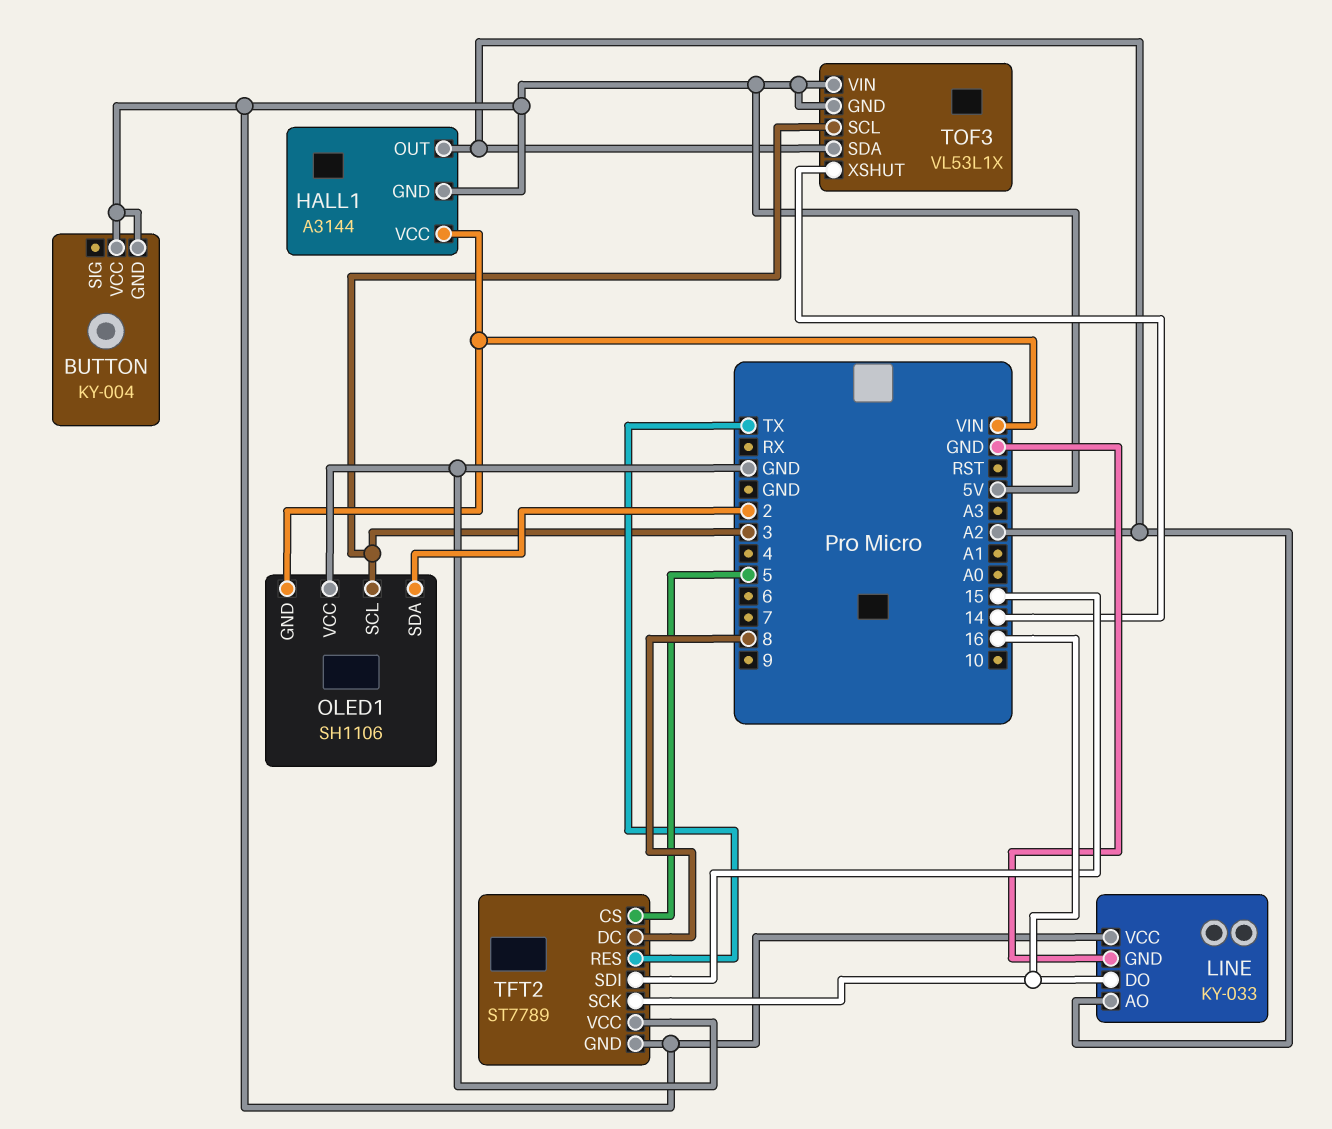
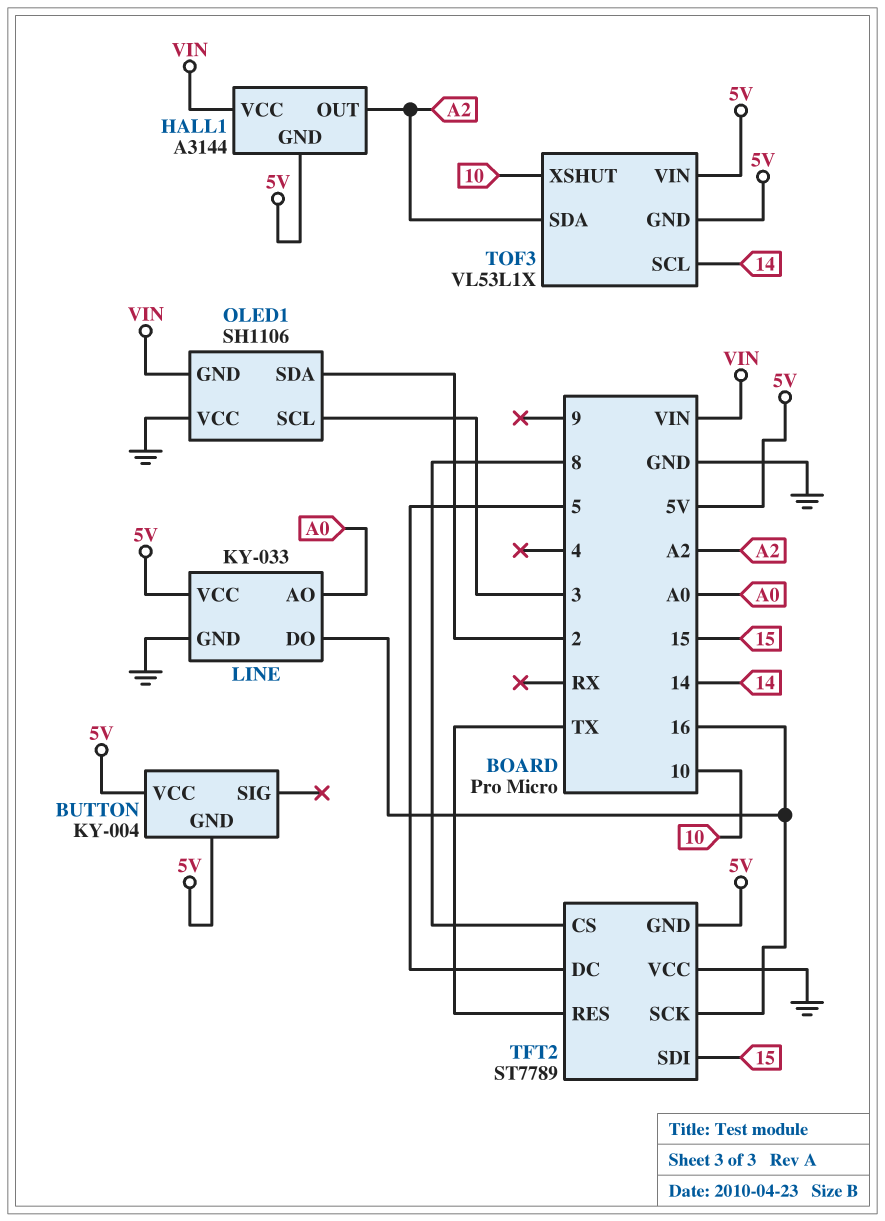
LINE pin AO: A2 -> A0
TFT2 pin CS: 5 -> 8
TFT2 pin DC: 8 -> 5
TOF3 pin SCL: 3 -> 14
TOF3 pin XSHUT: 14 -> 10

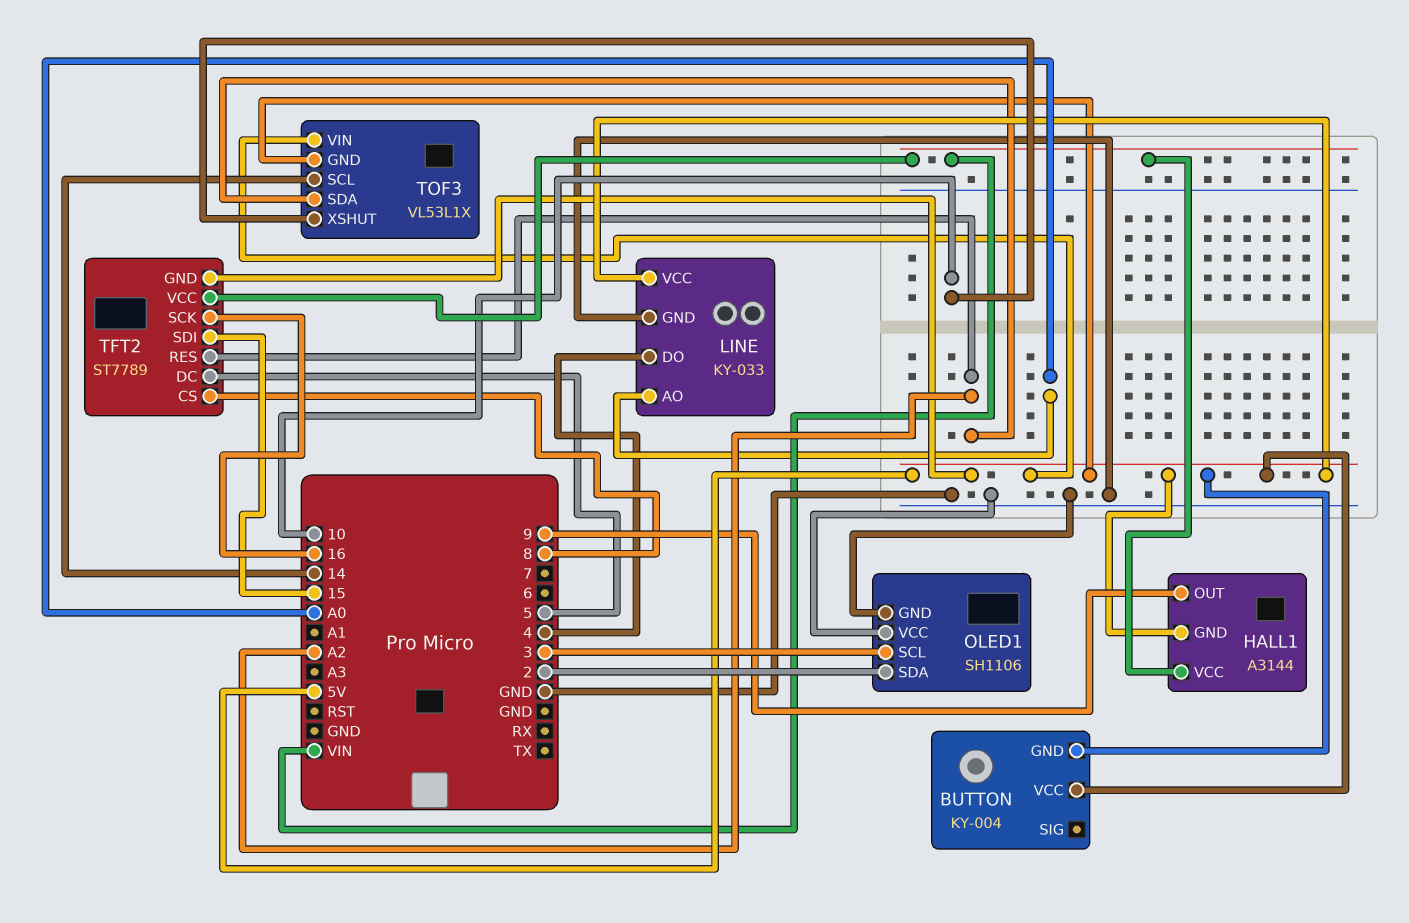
HALL1 pin OUT: A2 -> 9
LINE pin DO: 16 -> 4
OLED1 pin GND: VIN -> GND
TFT2 pin RES: TX -> A2
TFT2 pin VCC: GND -> VIN

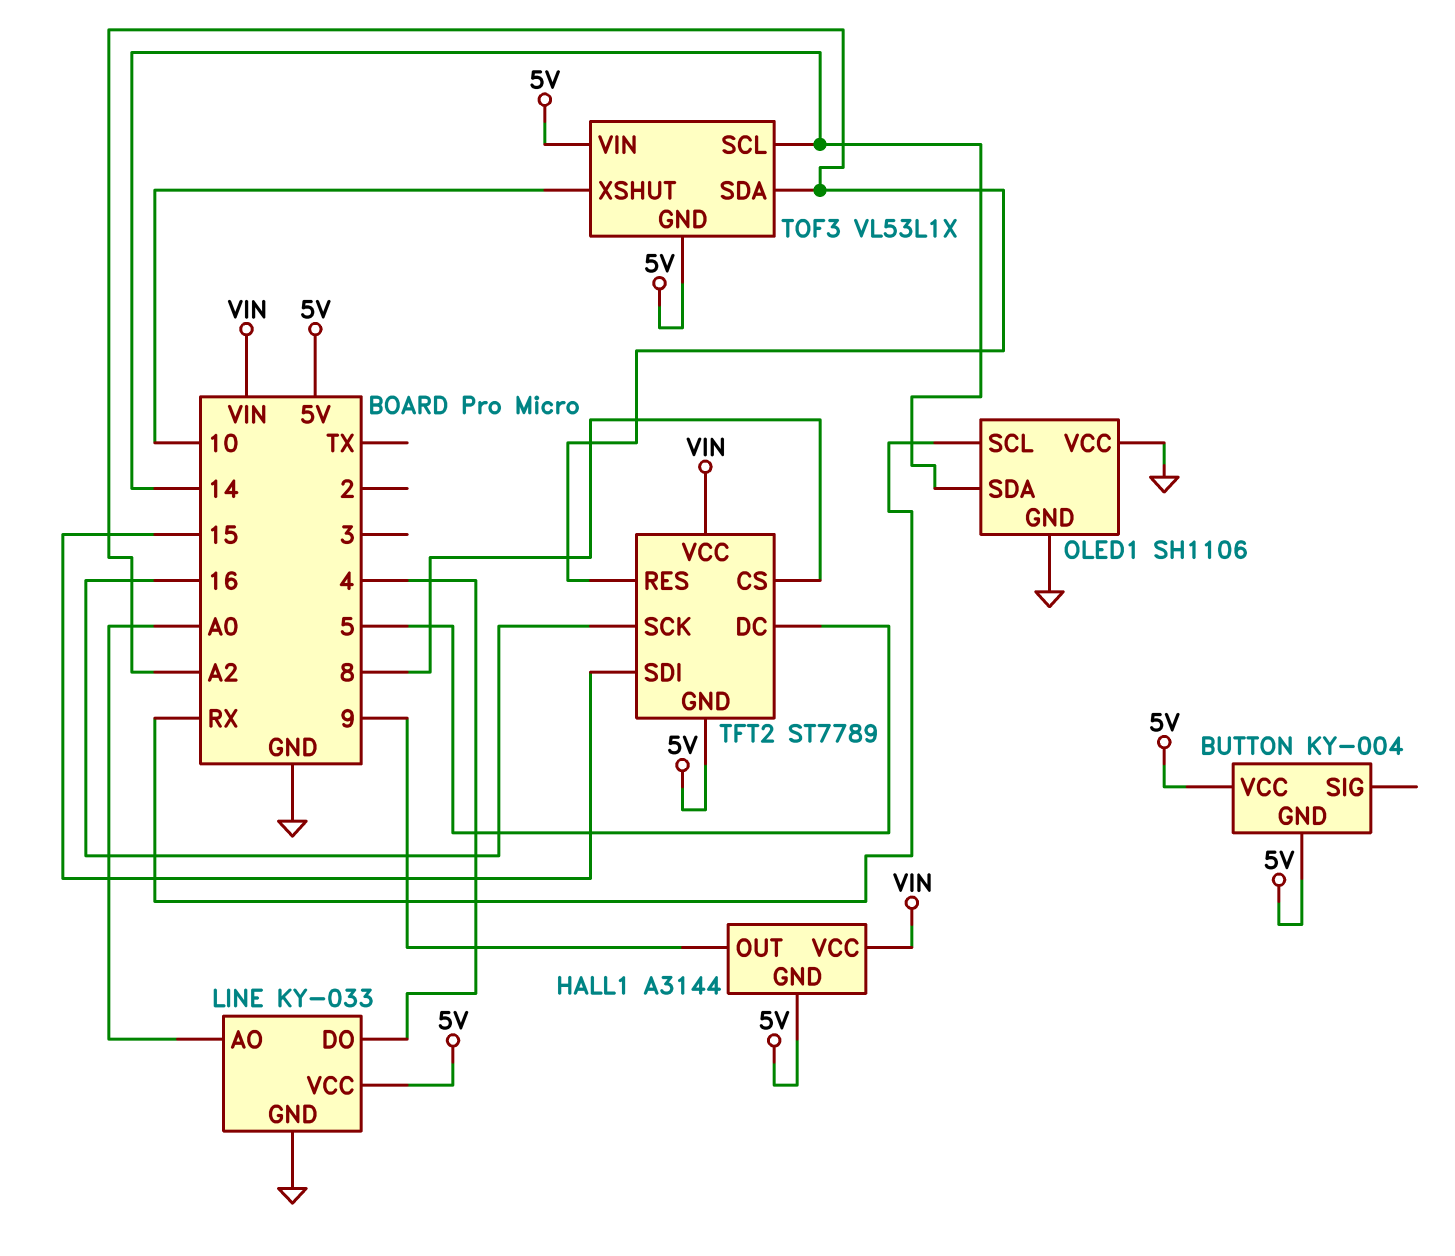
OLED1 pin SCL: 3 -> RX
OLED1 pin SDA: 2 -> 14

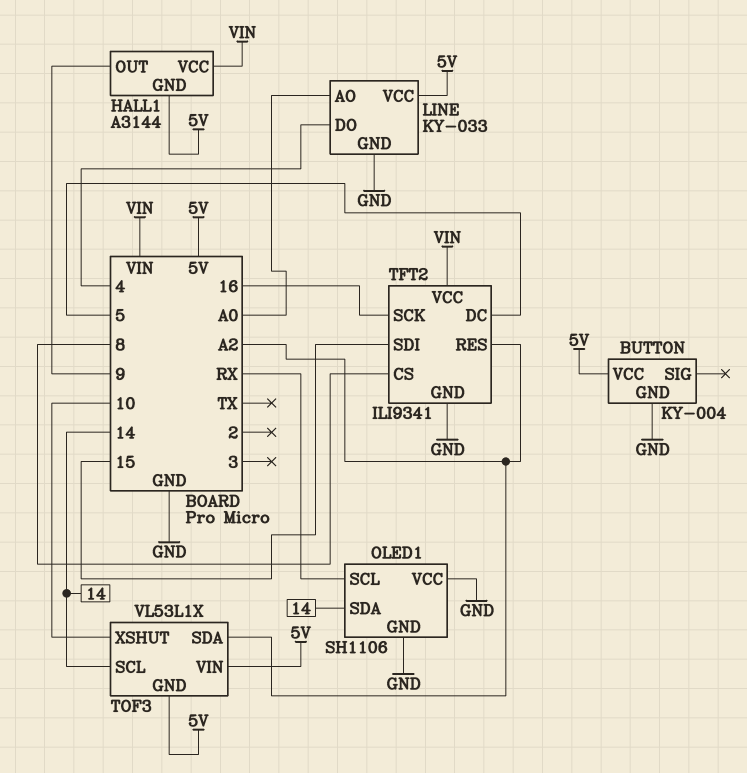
BUTTON pin GND: 5V -> GND
TFT2: ST7789 -> ILI9341
TFT2 pin GND: 5V -> GND

